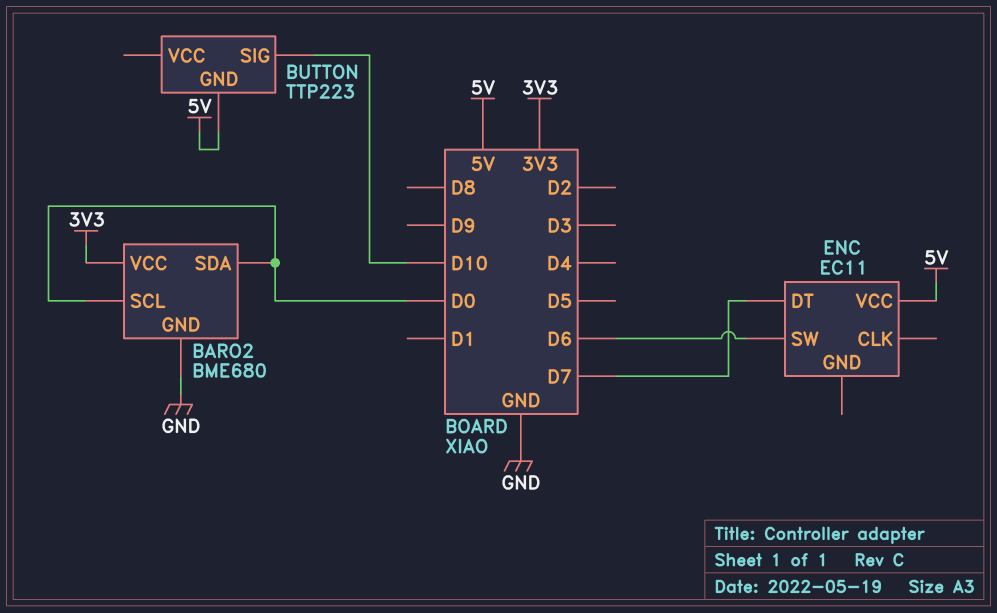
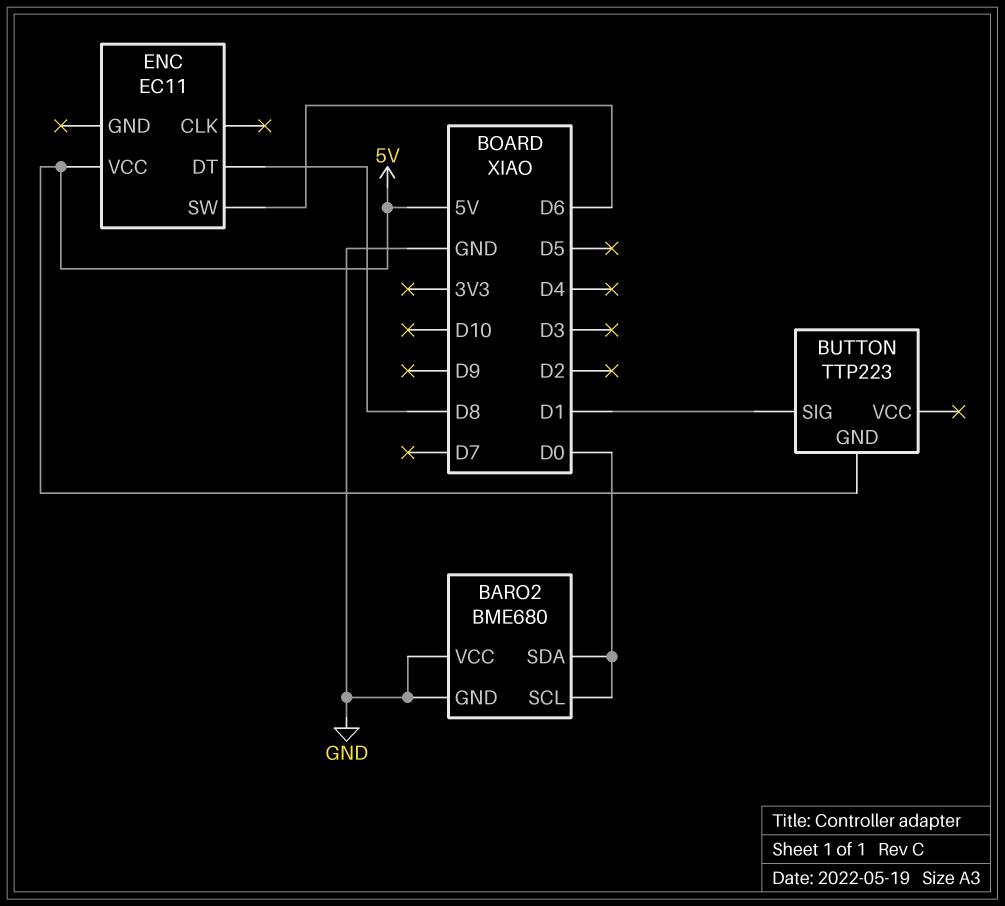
BARO2 pin VCC: 3V3 -> GND
BUTTON pin SIG: D10 -> D1
ENC pin DT: D7 -> D8

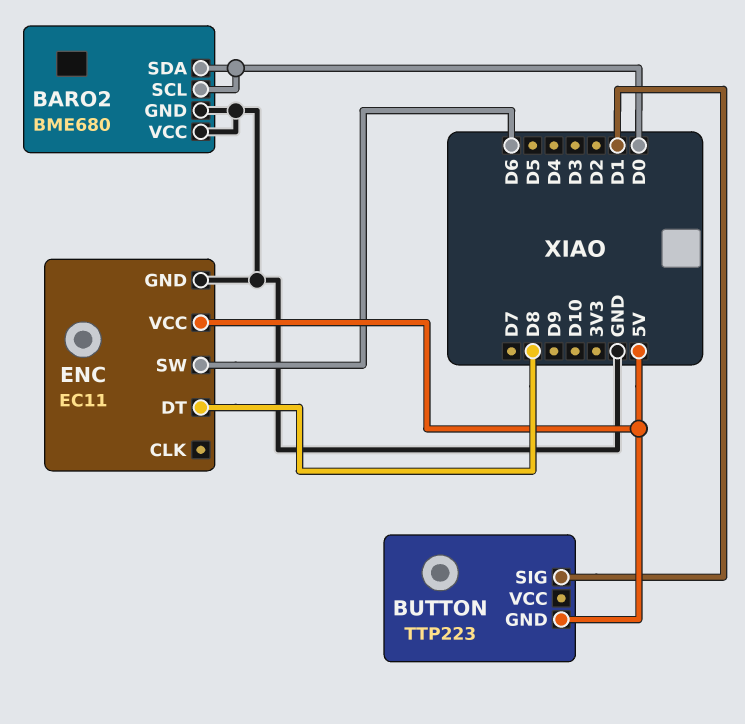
ENC pin GND: none -> GND

